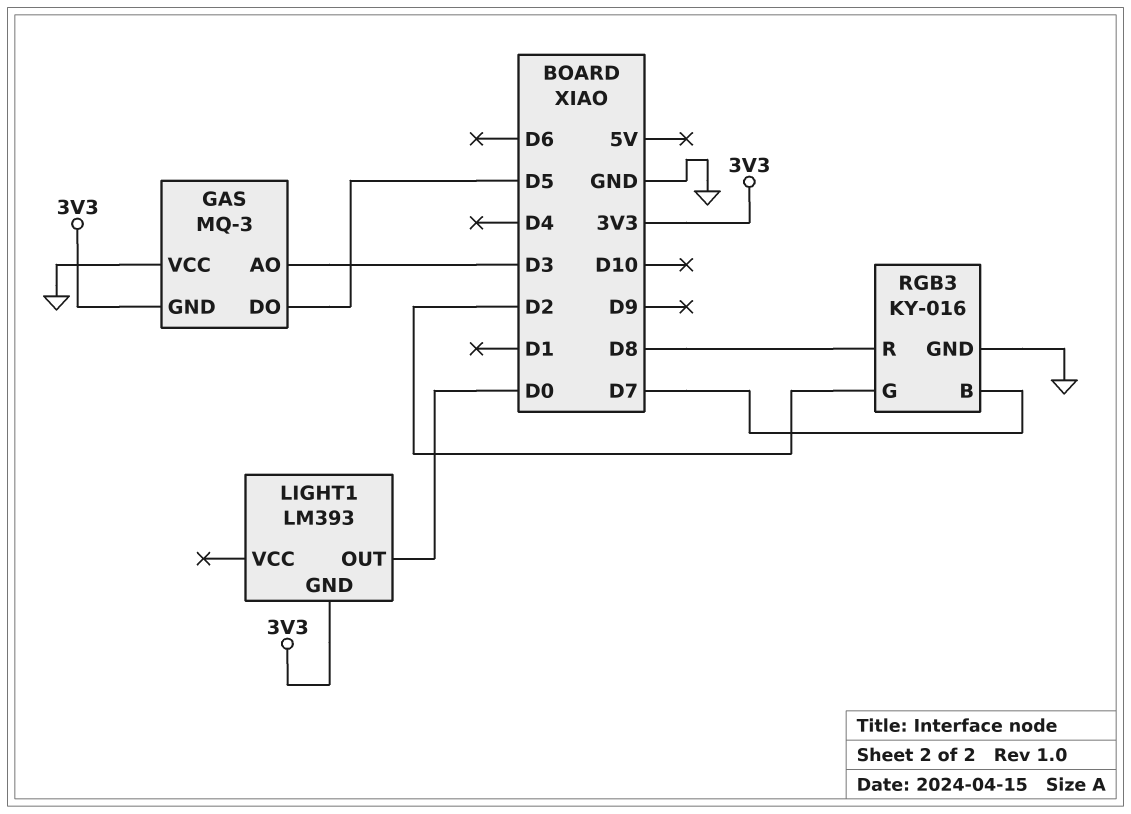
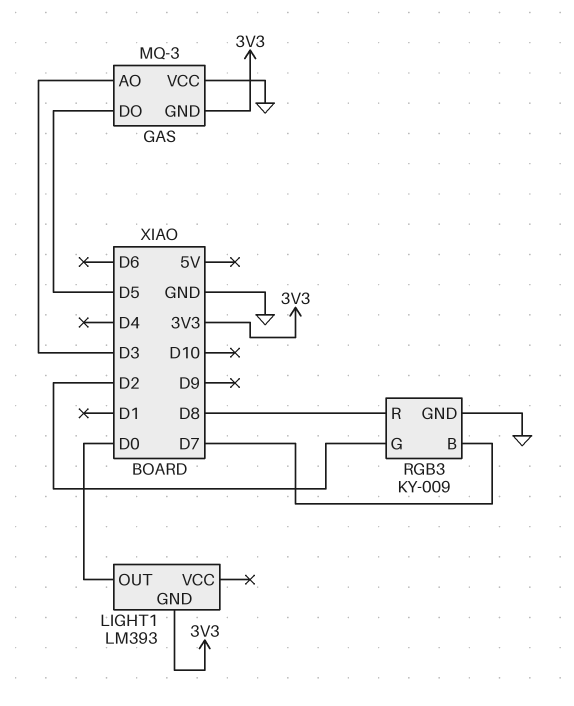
RGB3: KY-016 -> KY-009

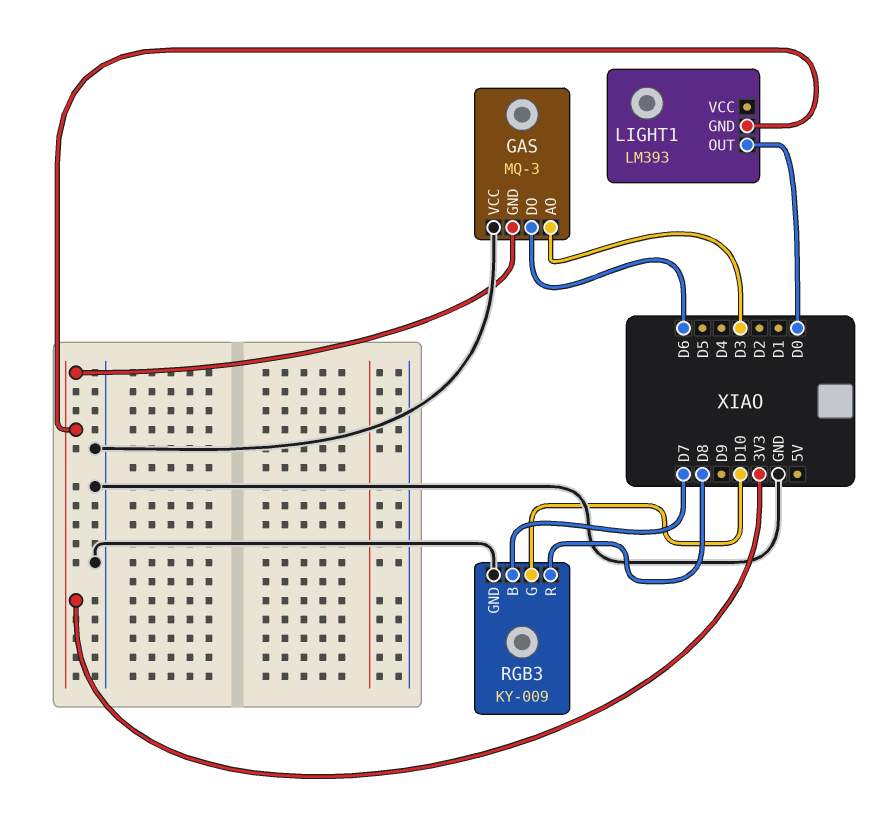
GAS pin DO: D5 -> D6
RGB3 pin G: D2 -> D10

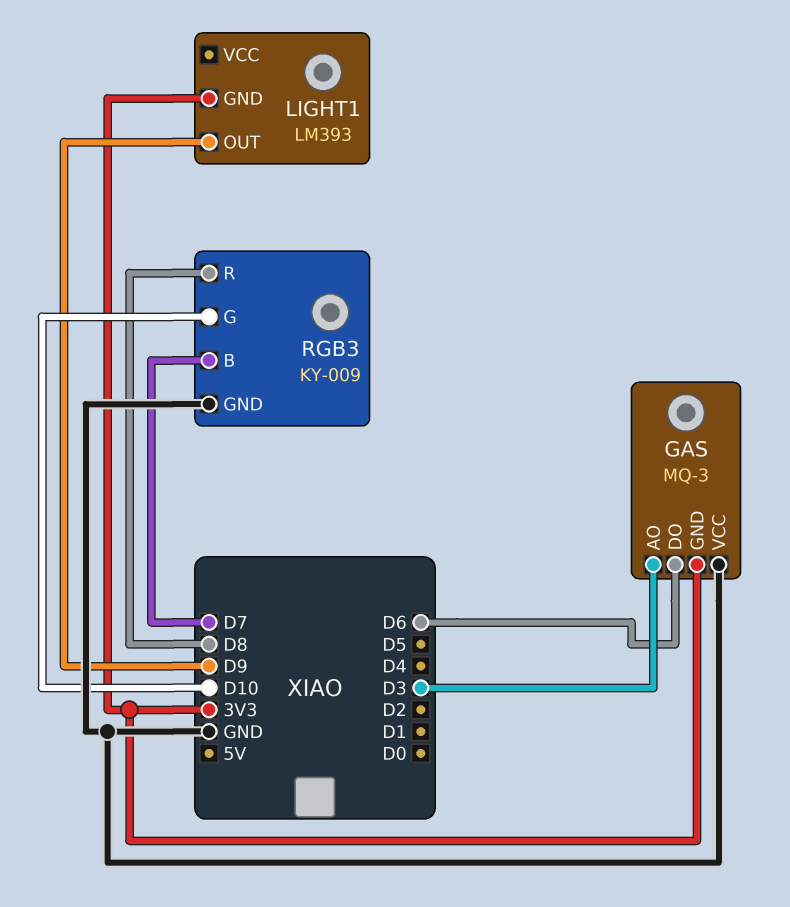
LIGHT1 pin OUT: D0 -> D9

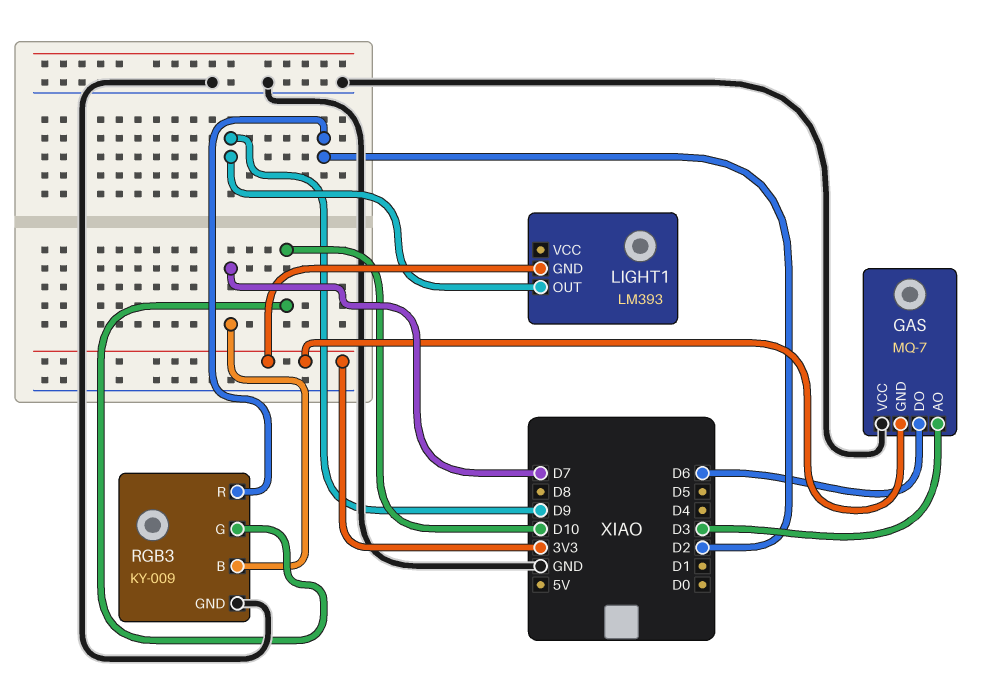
GAS: MQ-3 -> MQ-7
RGB3 pin R: D8 -> D2

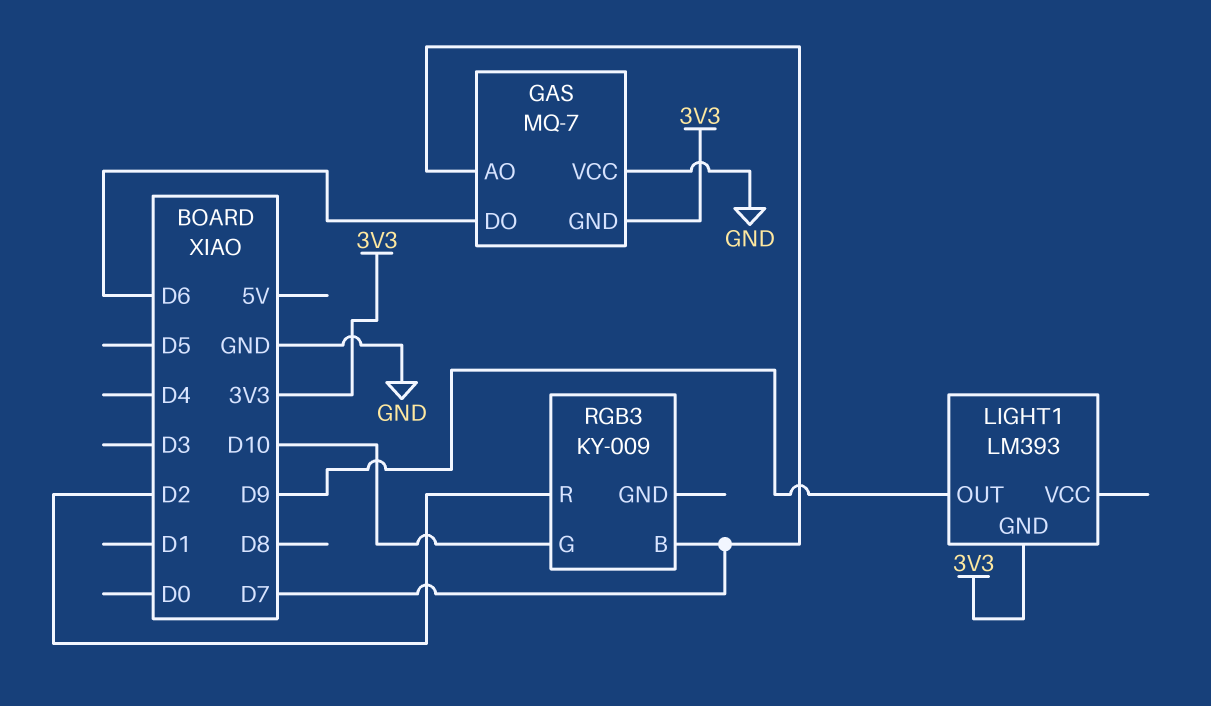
GAS pin AO: D3 -> D7
RGB3 pin GND: GND -> none

